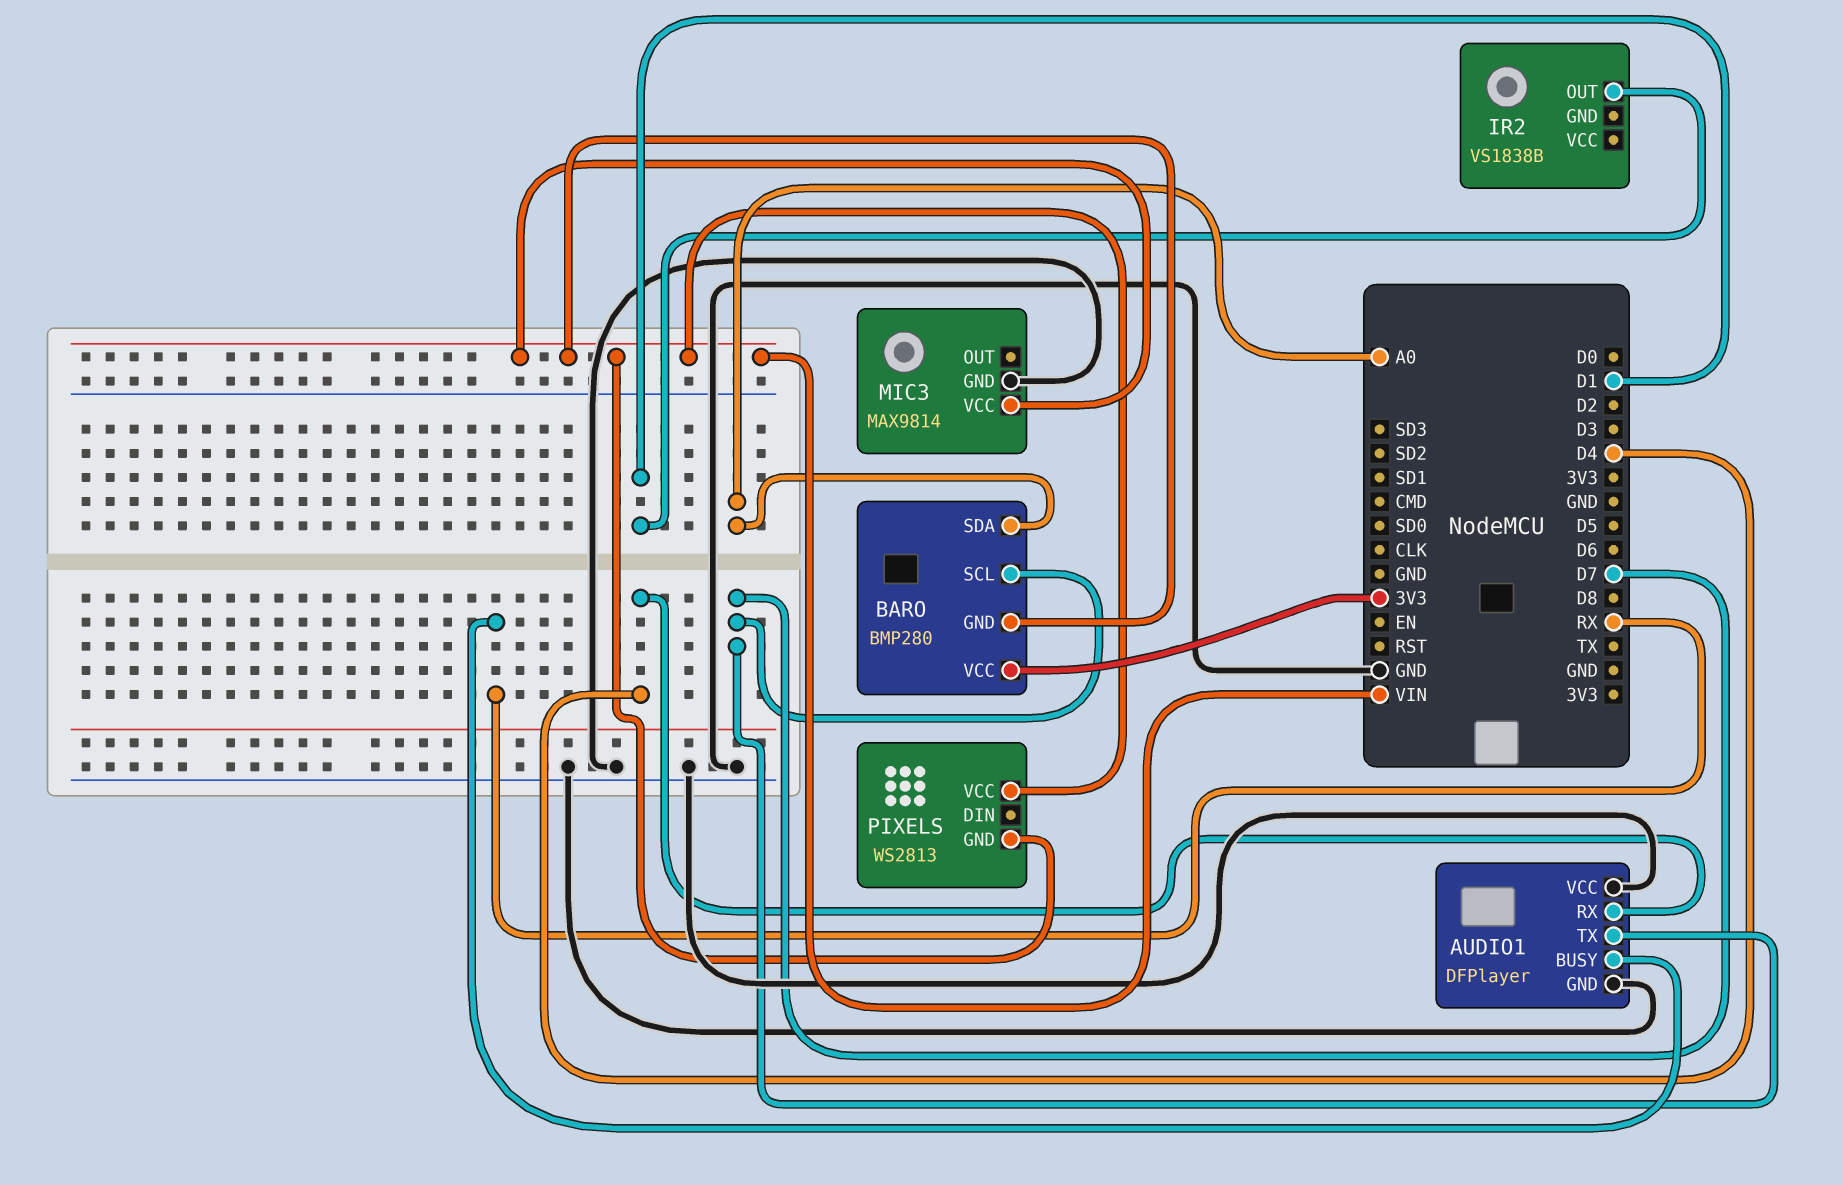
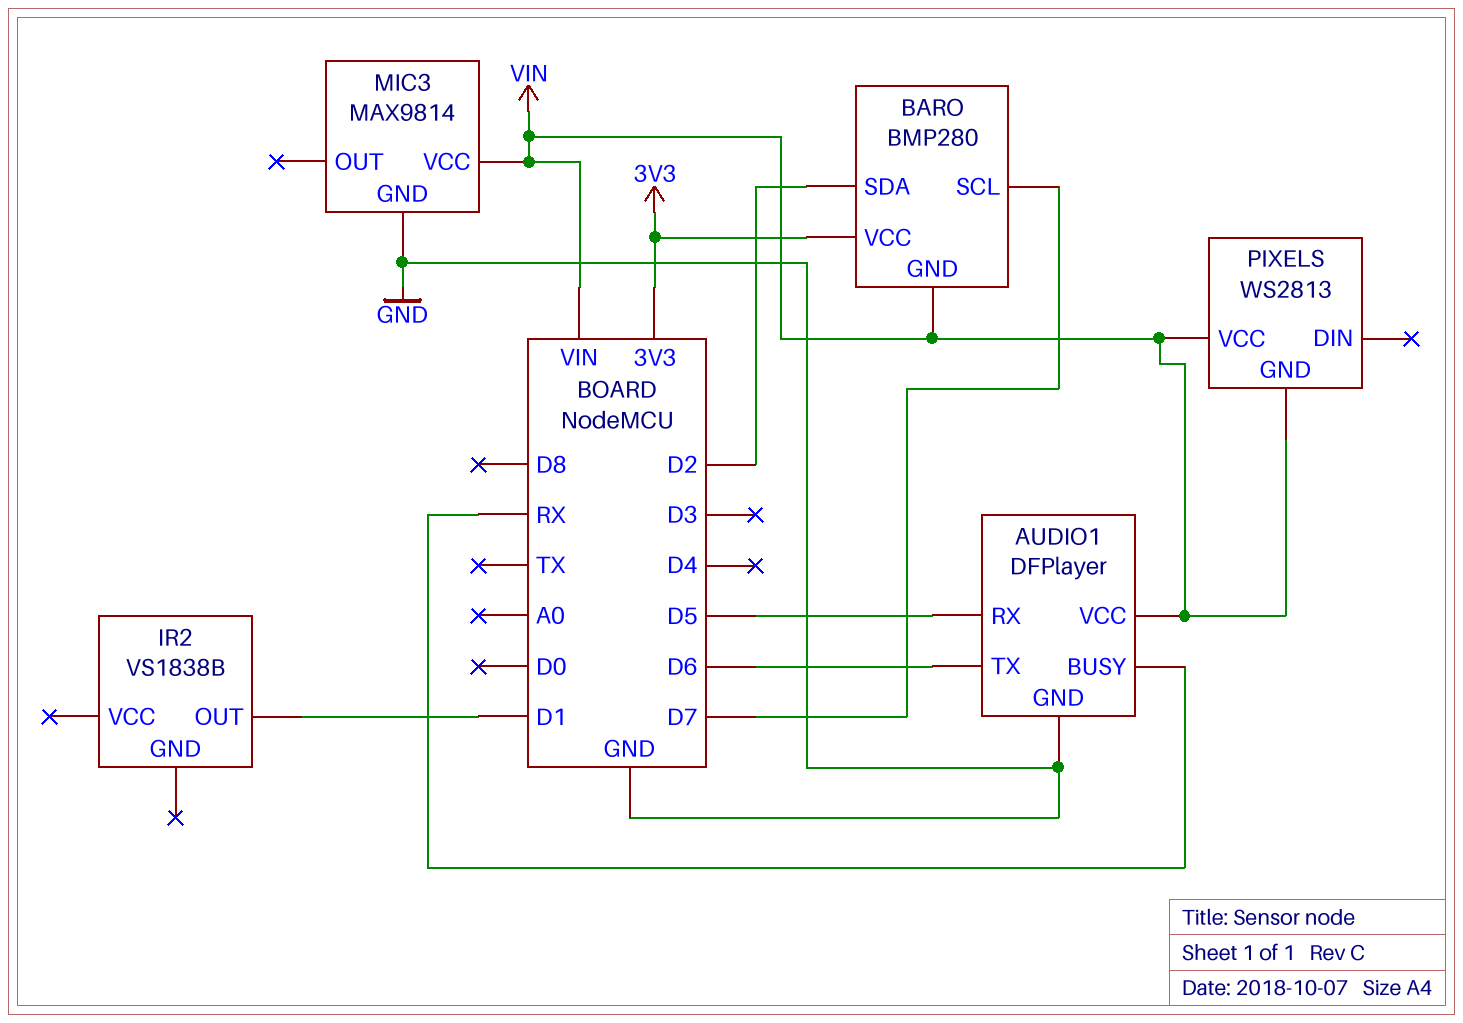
AUDIO1 pin RX: D4 -> D5
AUDIO1 pin TX: D7 -> D6
AUDIO1 pin VCC: GND -> VIN
BARO pin SDA: A0 -> D2

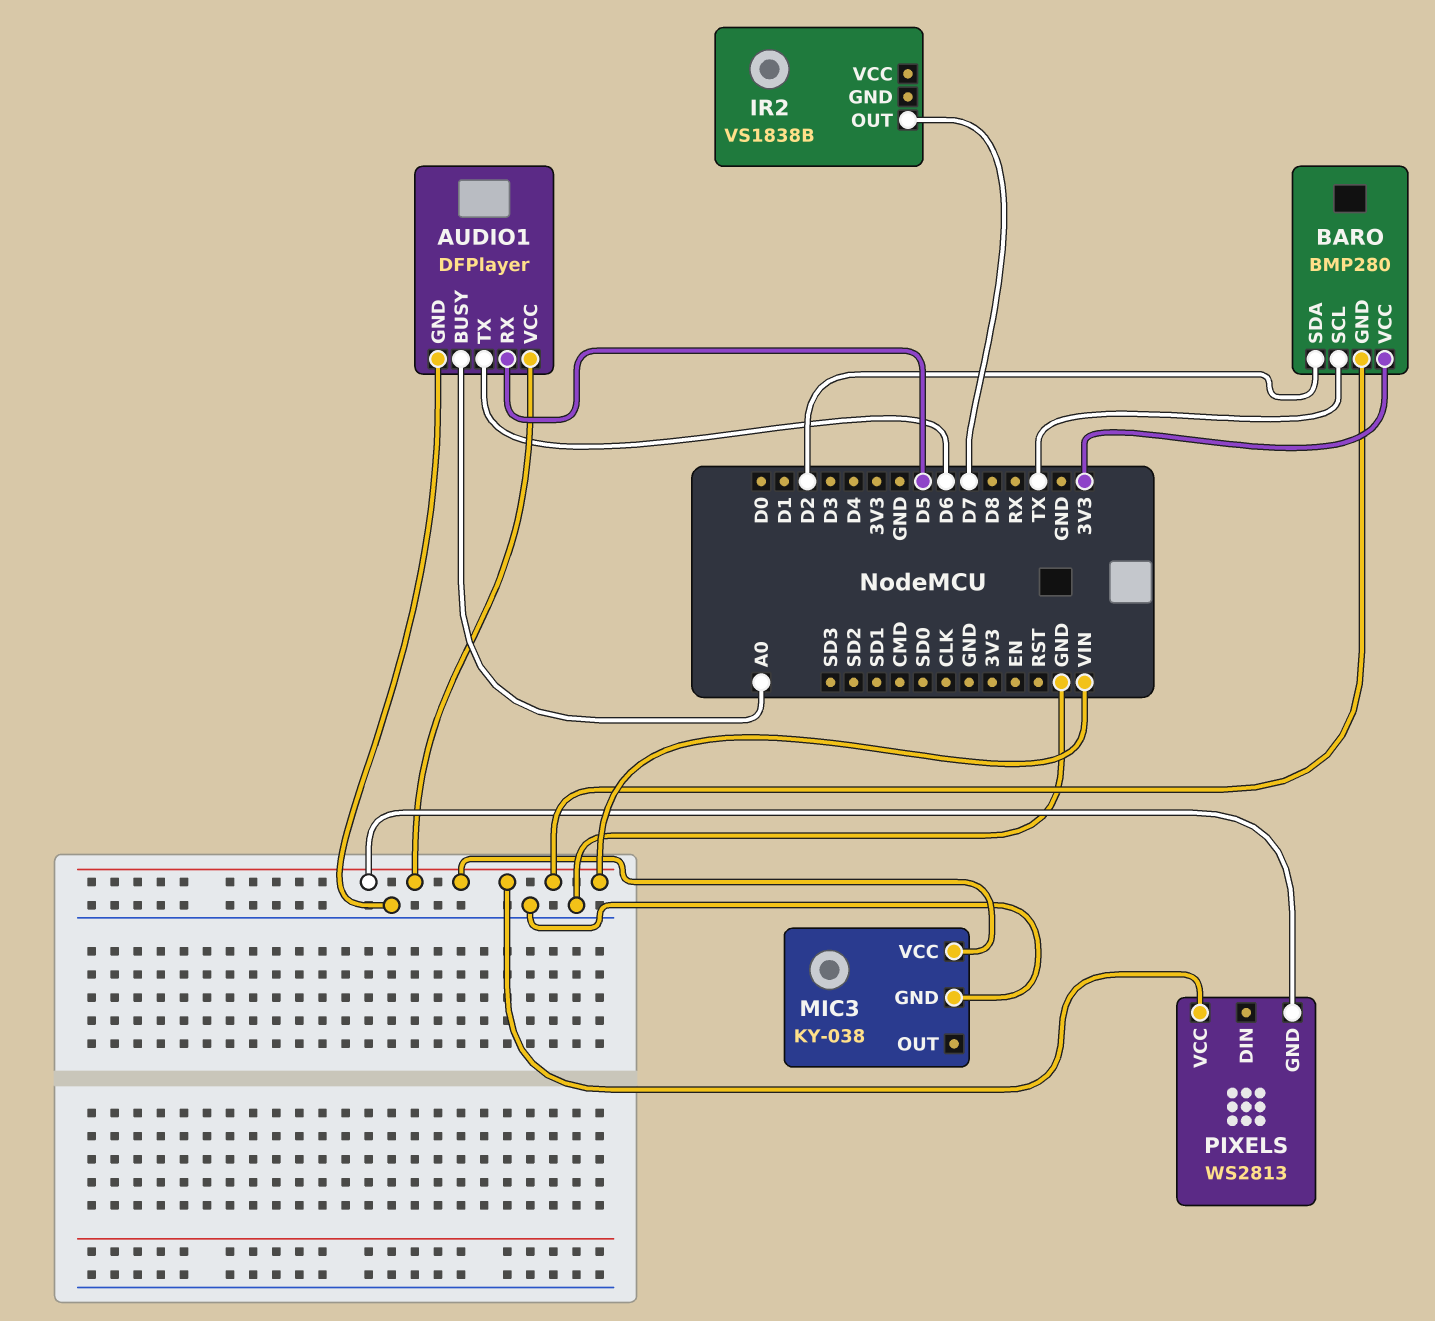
AUDIO1 pin BUSY: RX -> A0
BARO pin SCL: D7 -> TX
IR2 pin OUT: D1 -> D7
MIC3: MAX9814 -> KY-038

